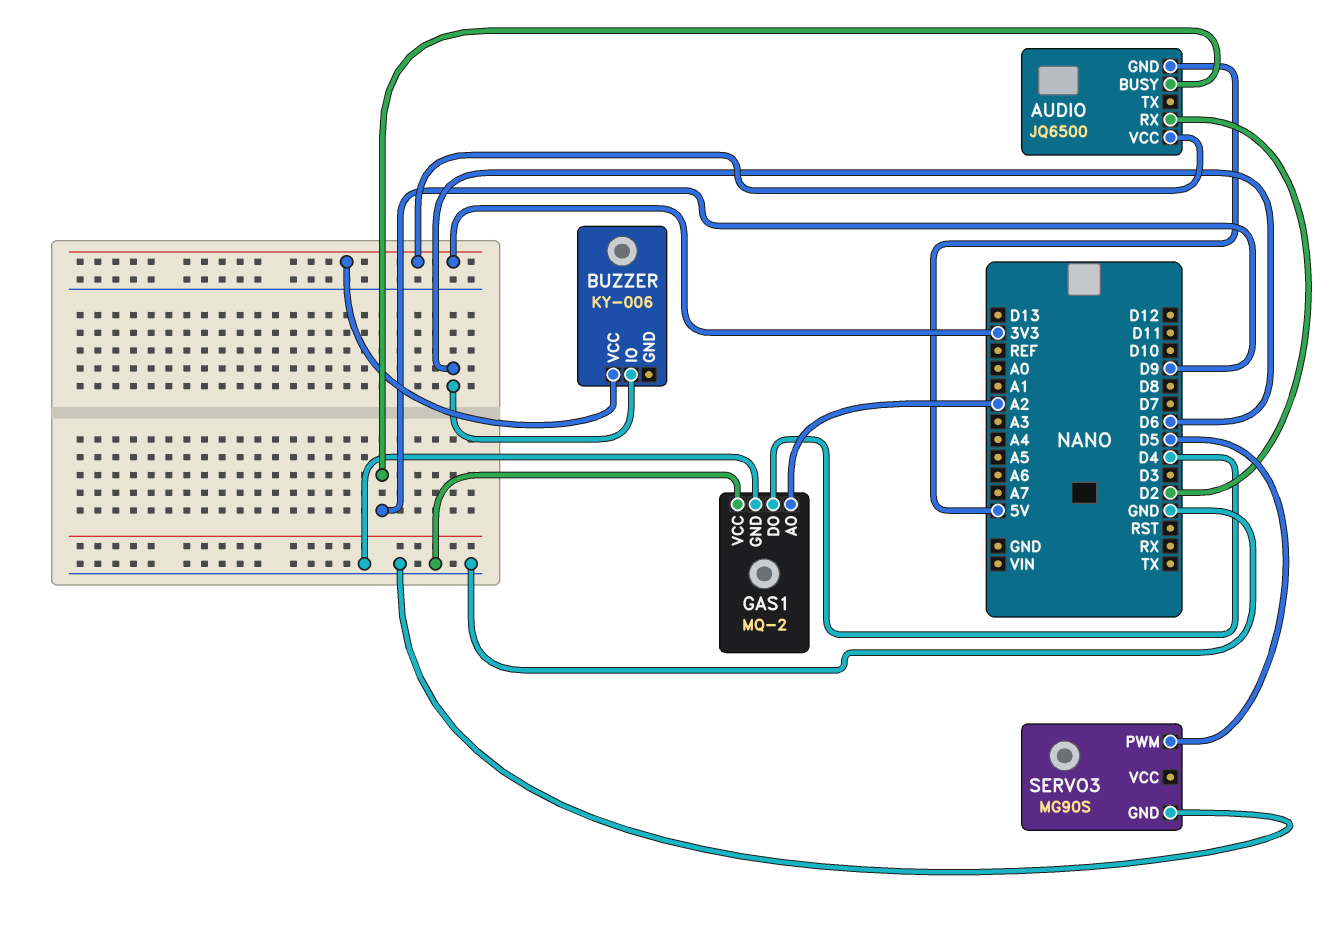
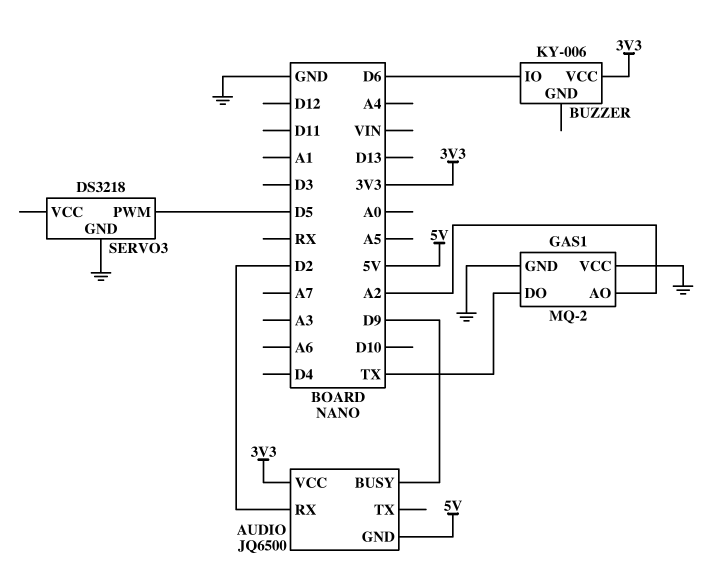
GAS1 pin DO: D4 -> TX
SERVO3: MG90S -> DS3218

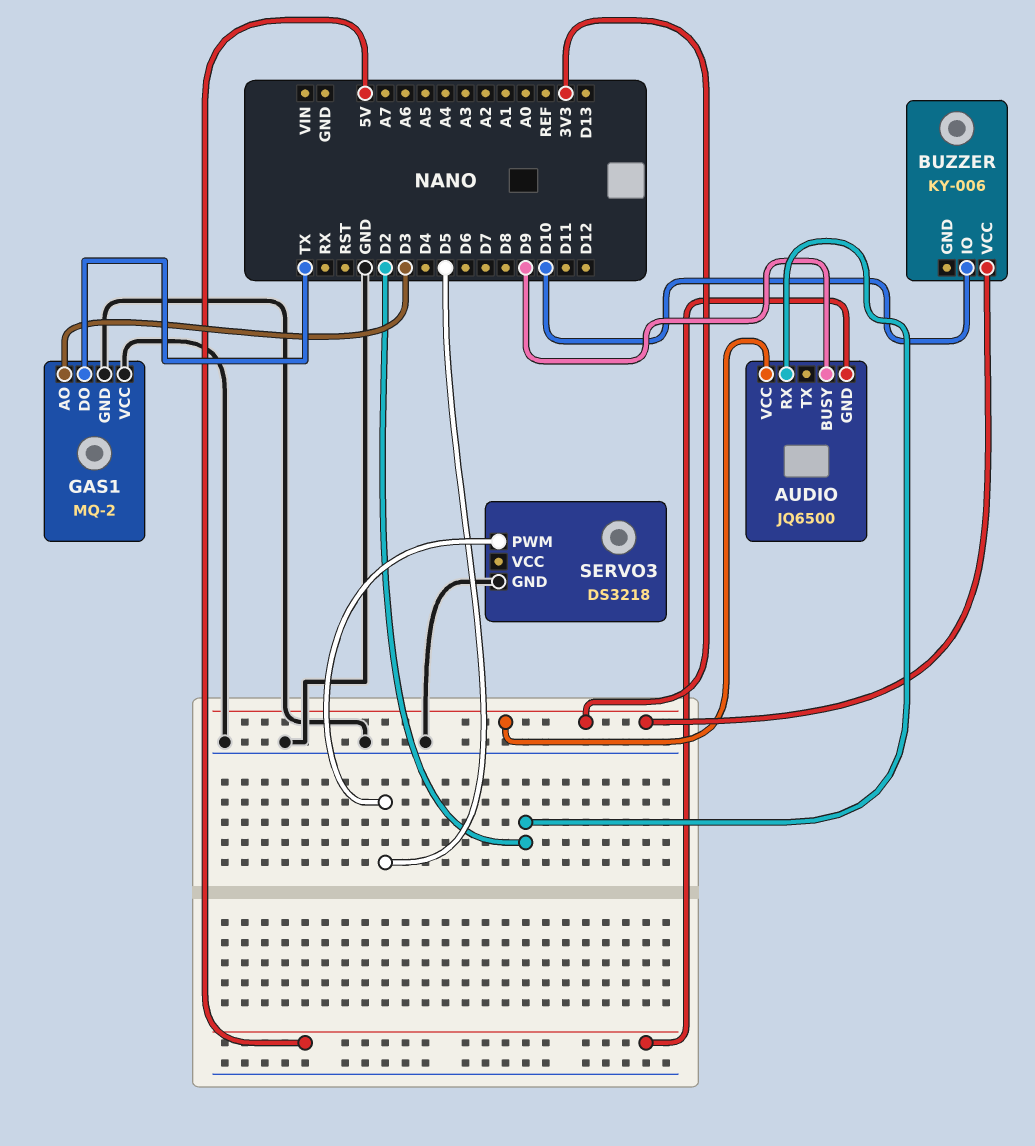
BUZZER pin IO: D6 -> D10
GAS1 pin AO: A2 -> D3

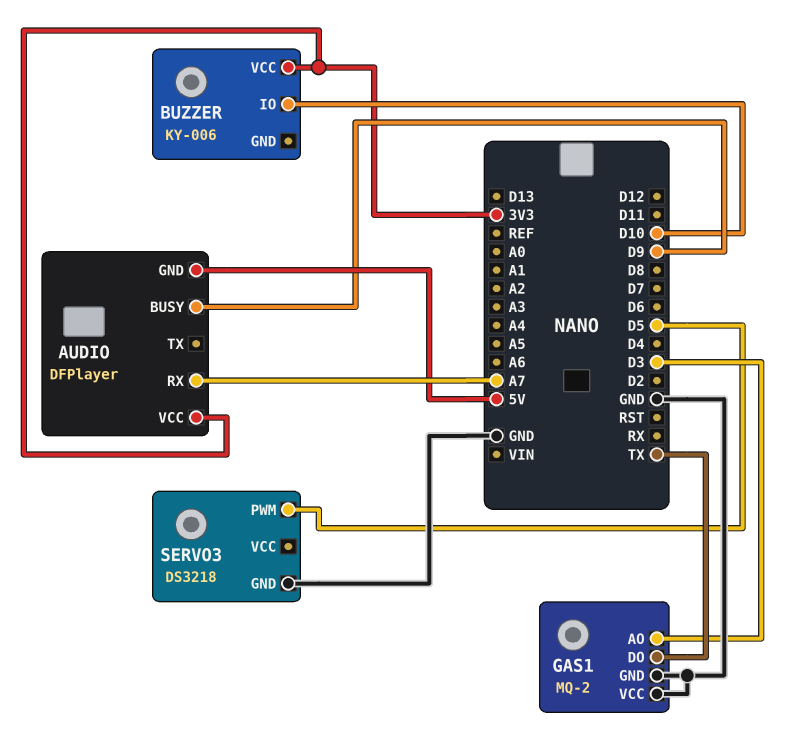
AUDIO: JQ6500 -> DFPlayer
AUDIO pin RX: D2 -> A7

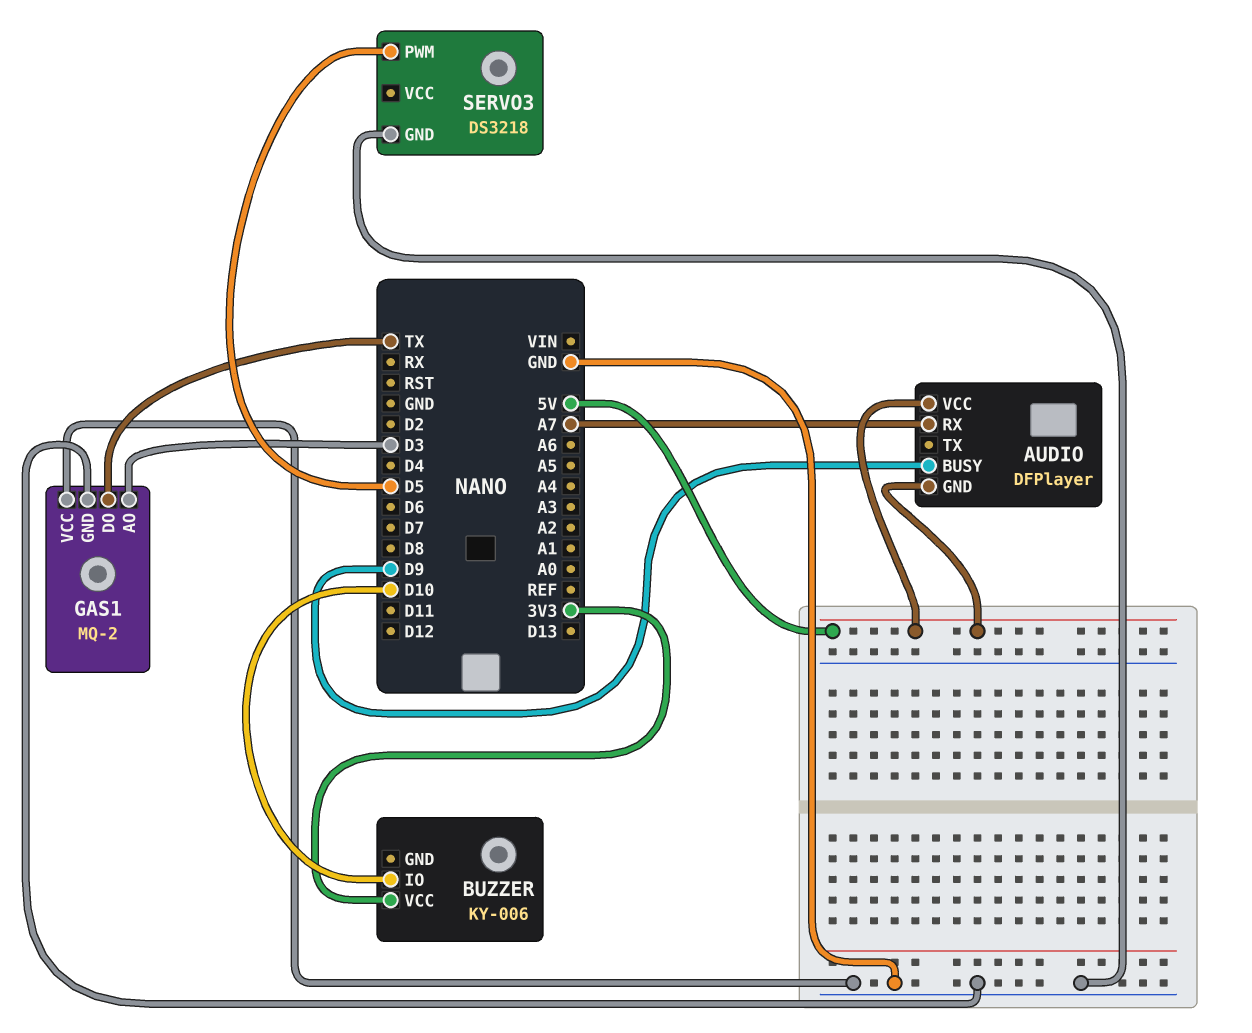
AUDIO pin VCC: 3V3 -> 5V

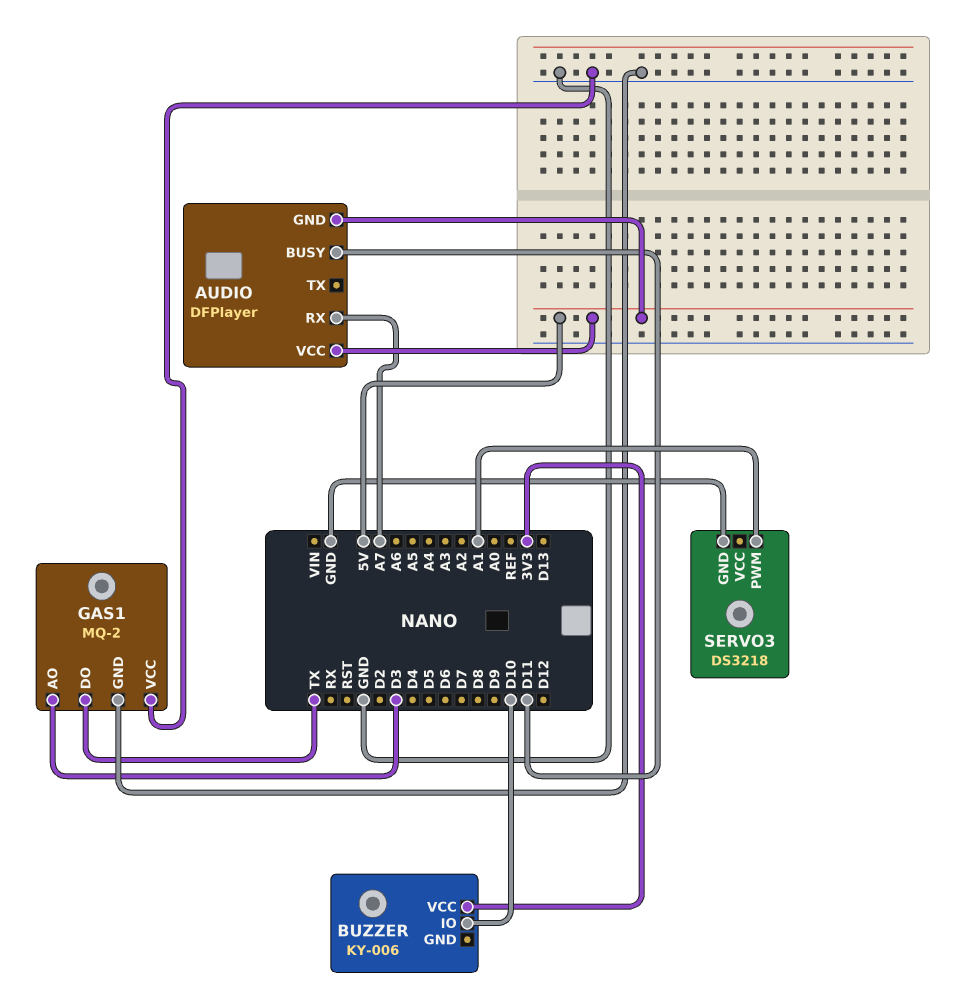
AUDIO pin BUSY: D9 -> D11
SERVO3 pin PWM: D5 -> A1

